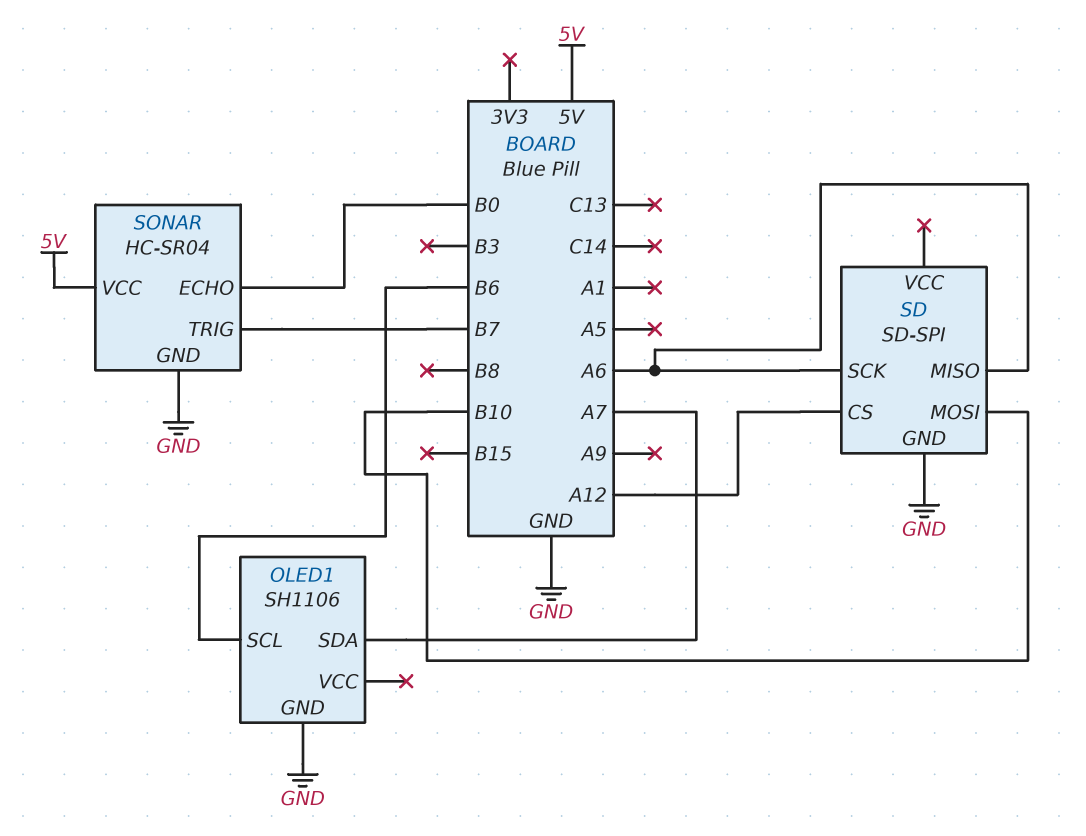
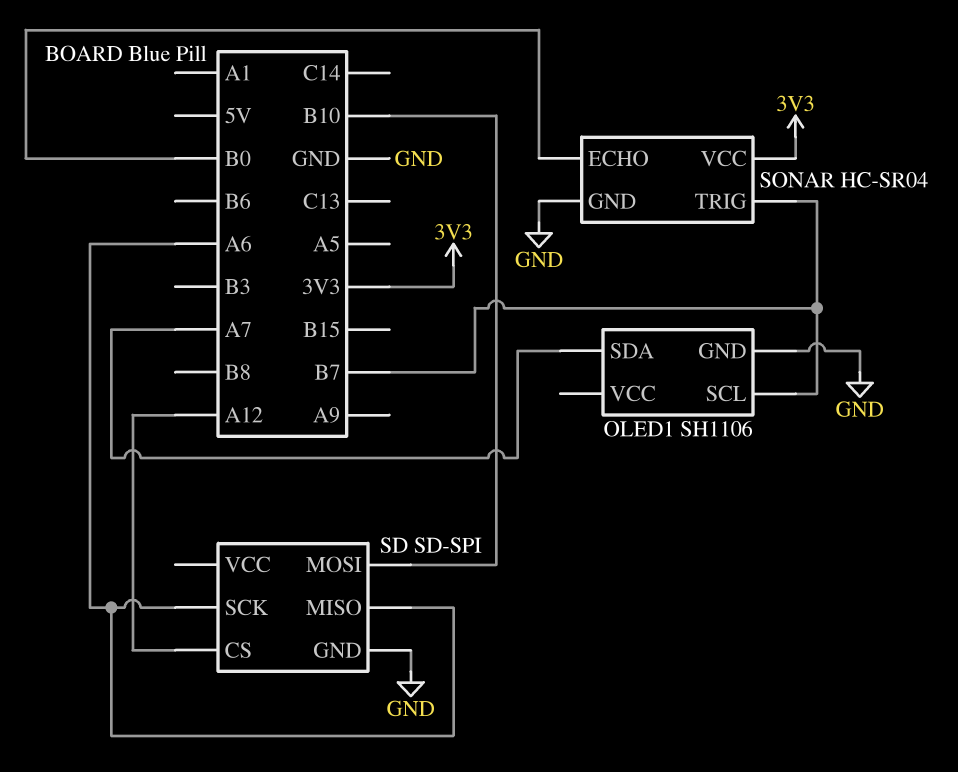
OLED1 pin SCL: B6 -> B7
SONAR pin VCC: 5V -> 3V3

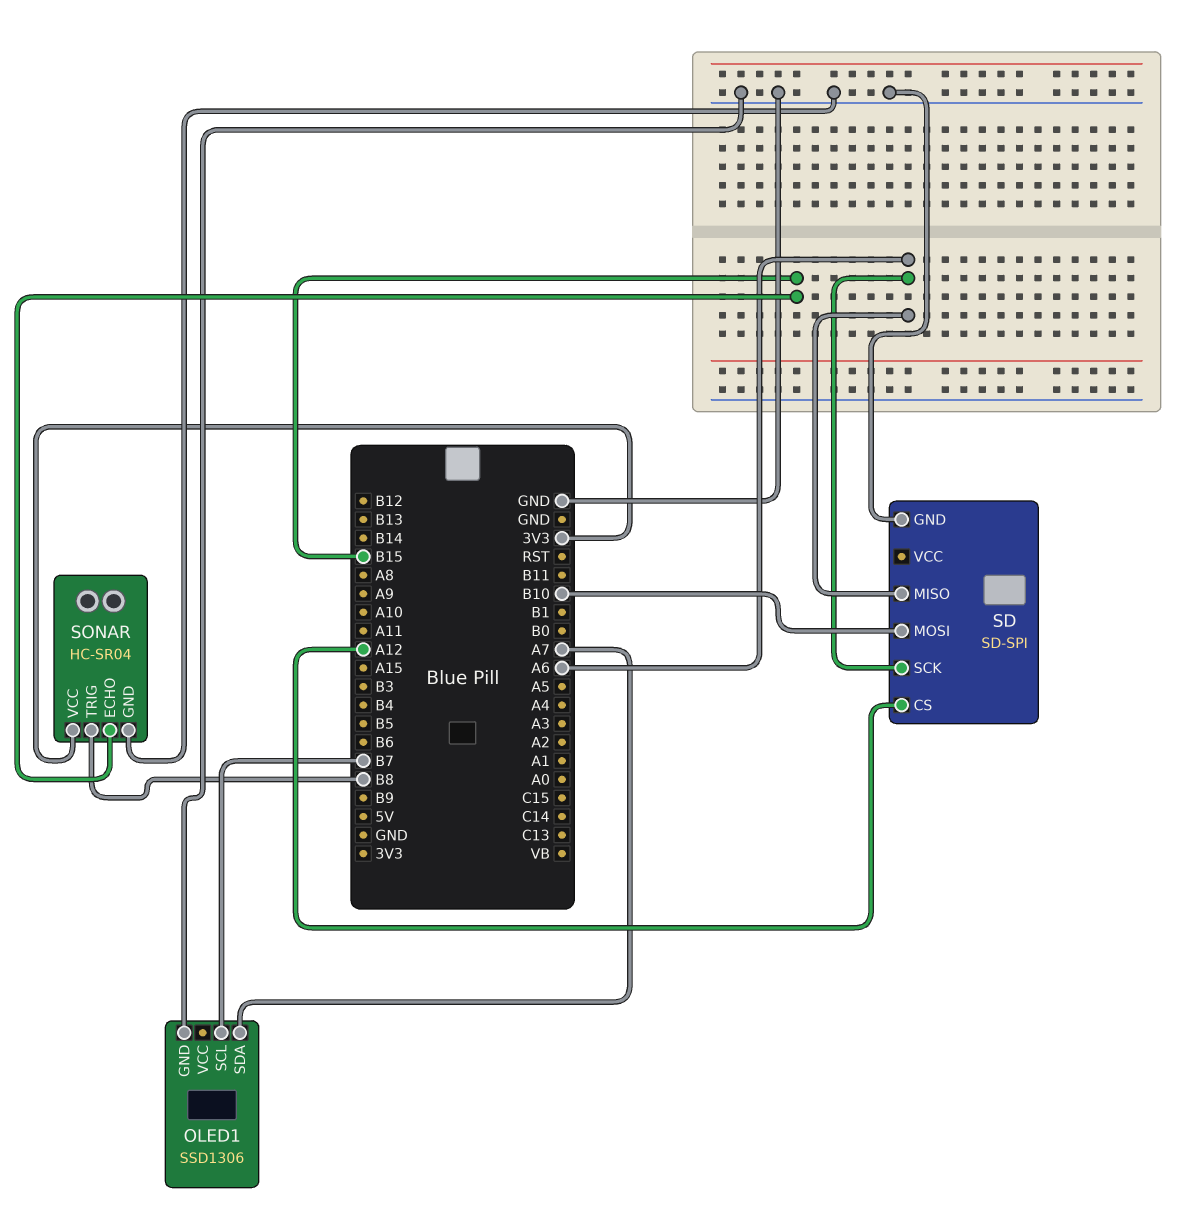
OLED1: SH1106 -> SSD1306
SONAR pin ECHO: B0 -> B15
SONAR pin TRIG: B7 -> B8

